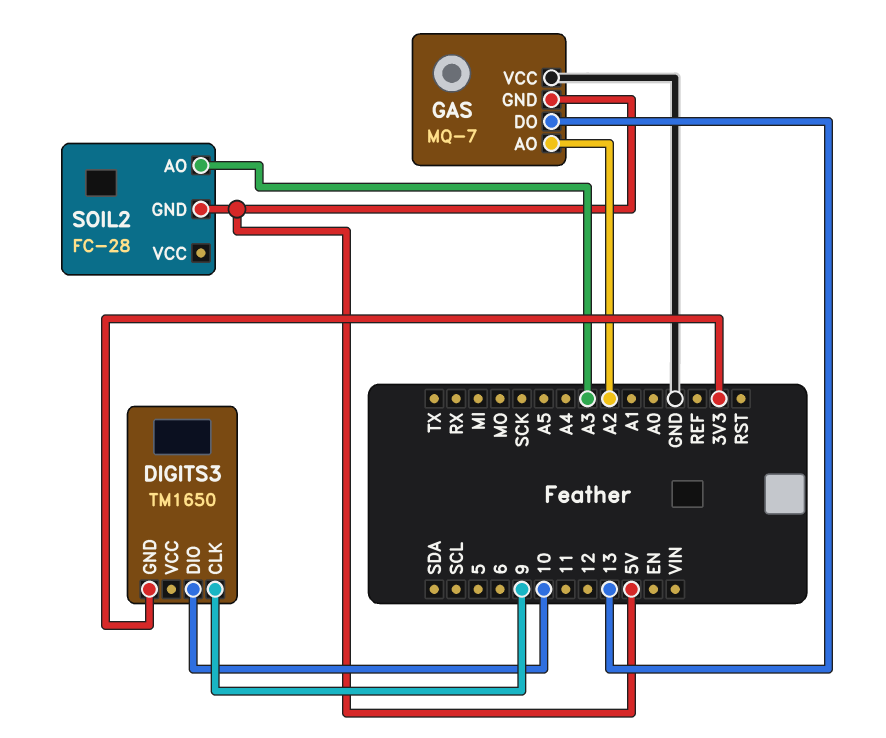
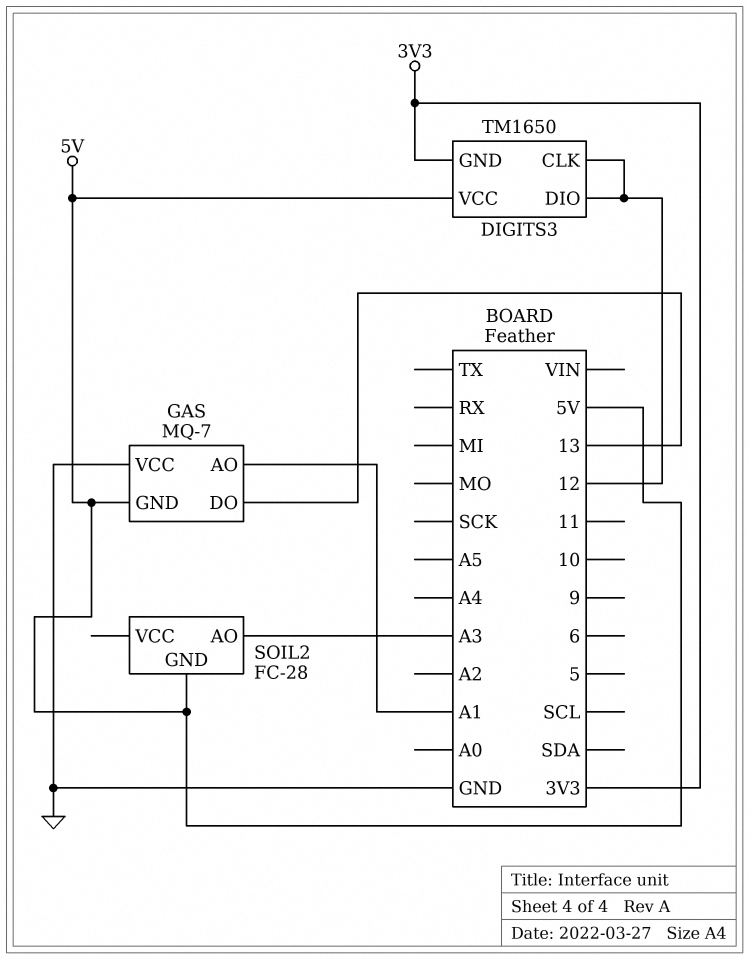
DIGITS3 pin CLK: 9 -> 12
DIGITS3 pin DIO: 10 -> 12
DIGITS3 pin VCC: none -> 5V
GAS pin AO: A2 -> A1

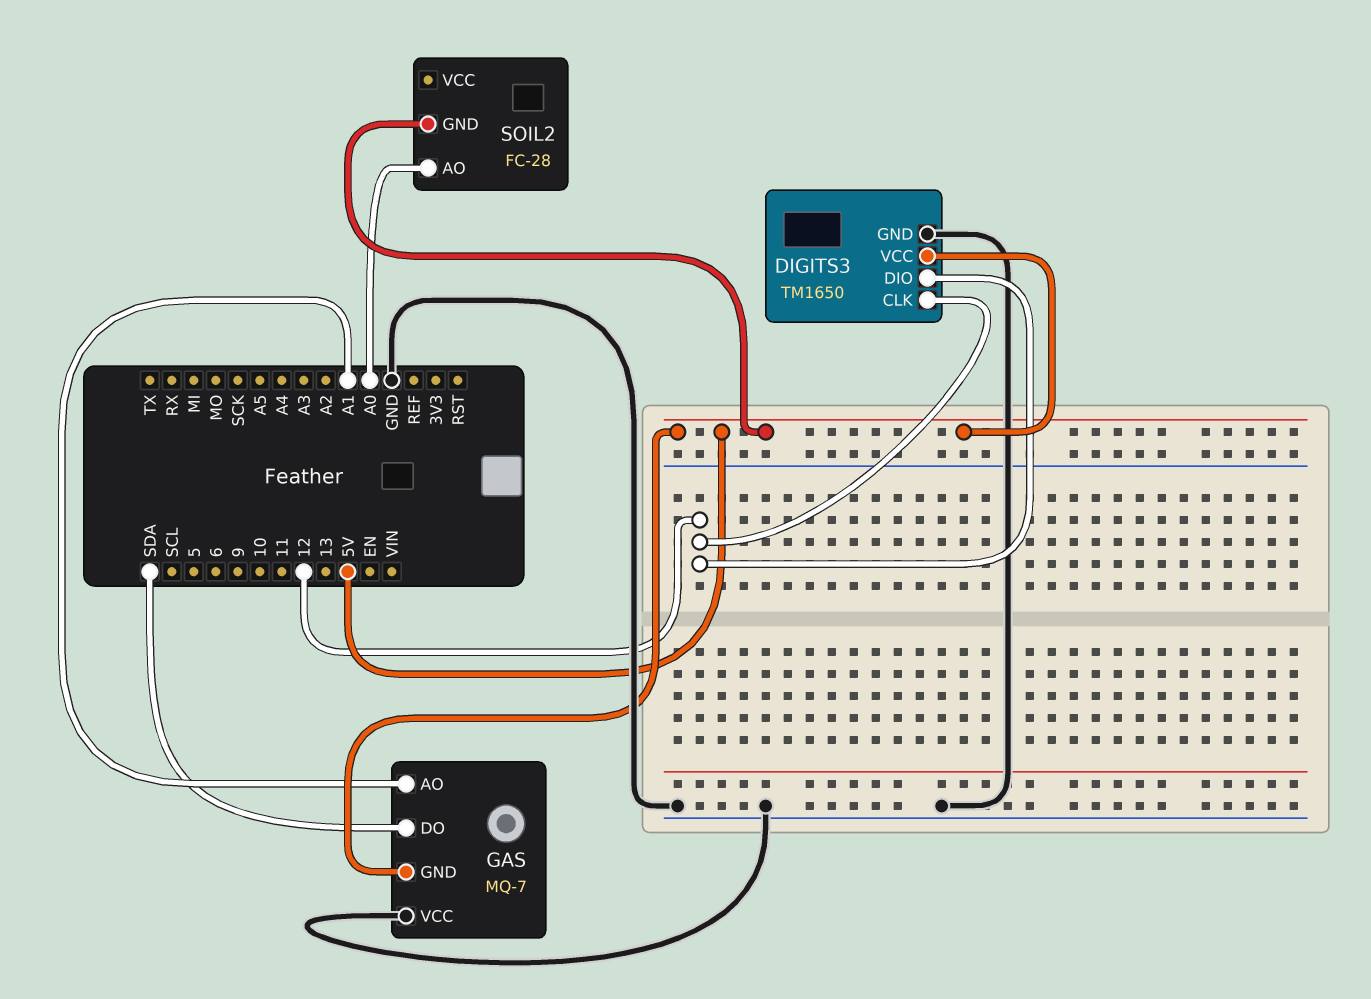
DIGITS3 pin GND: 3V3 -> GND
GAS pin DO: 13 -> SDA
SOIL2 pin AO: A3 -> A0

